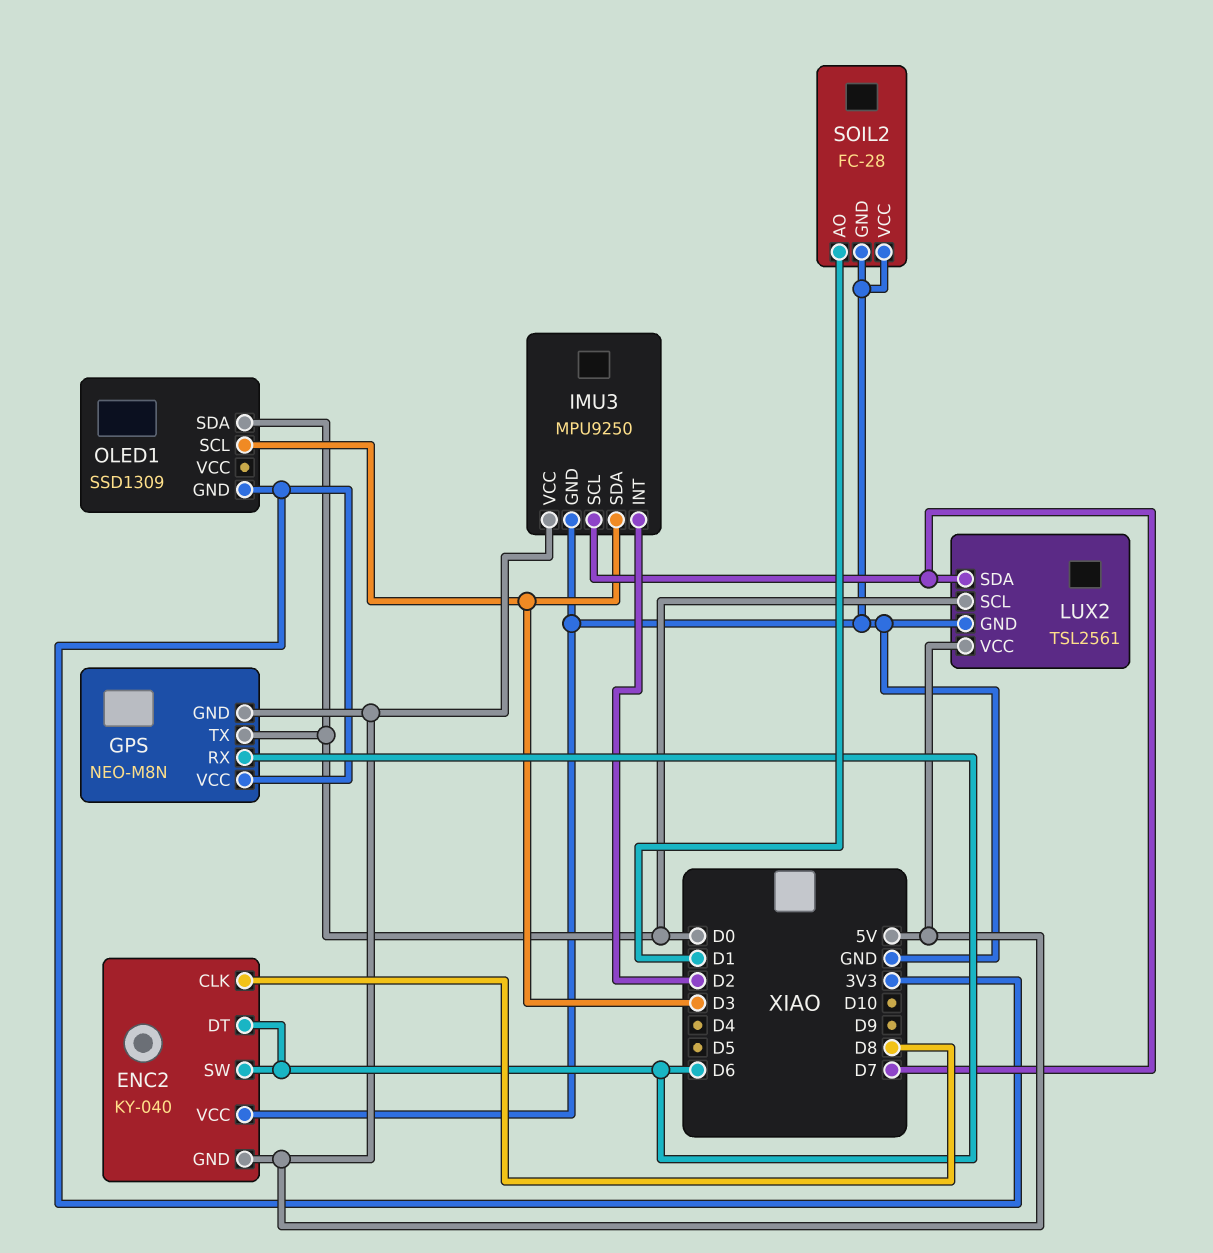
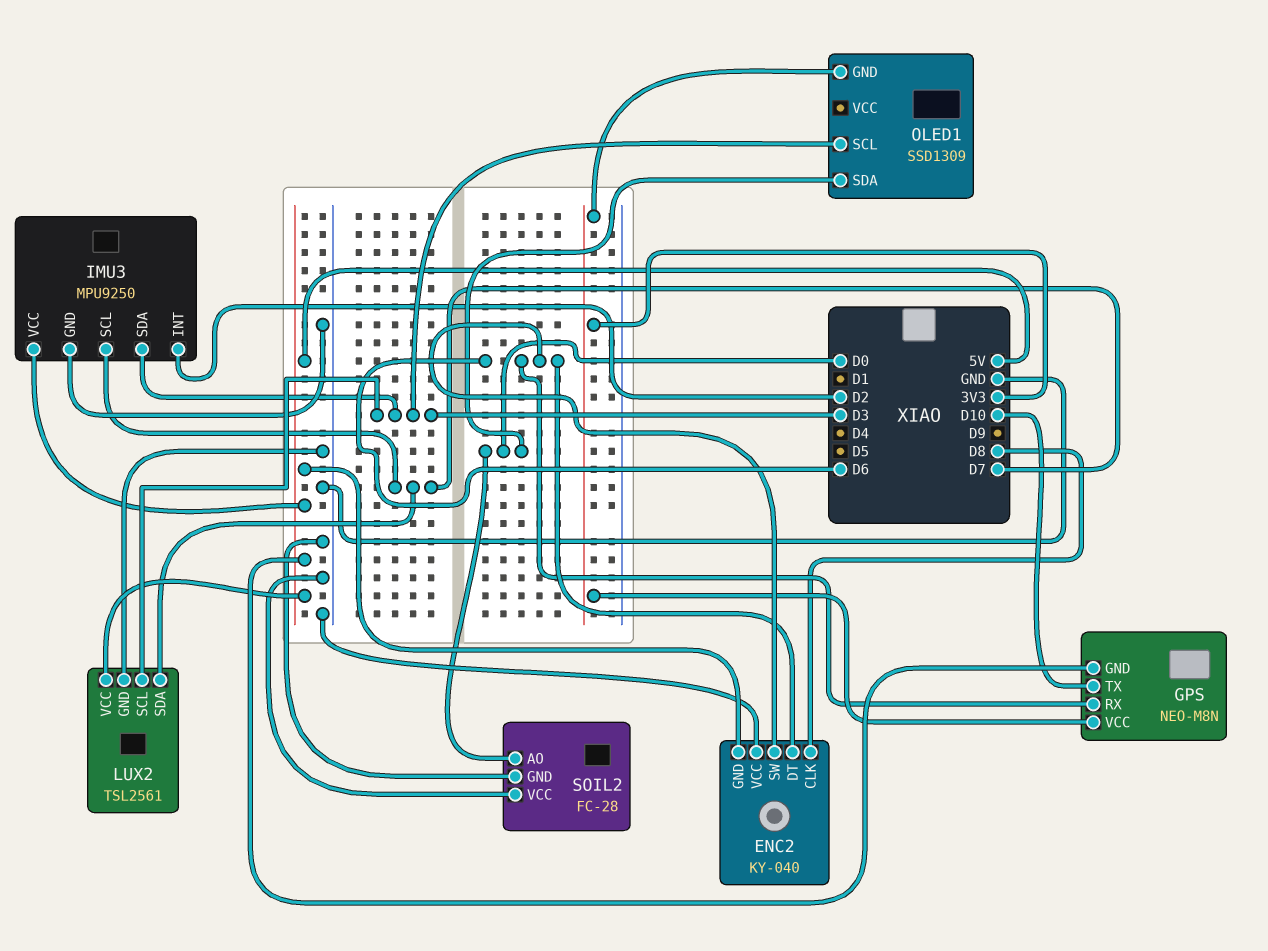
GPS pin TX: D0 -> D10
LUX2 pin SCL: D0 -> D3
SOIL2 pin AO: D1 -> D0

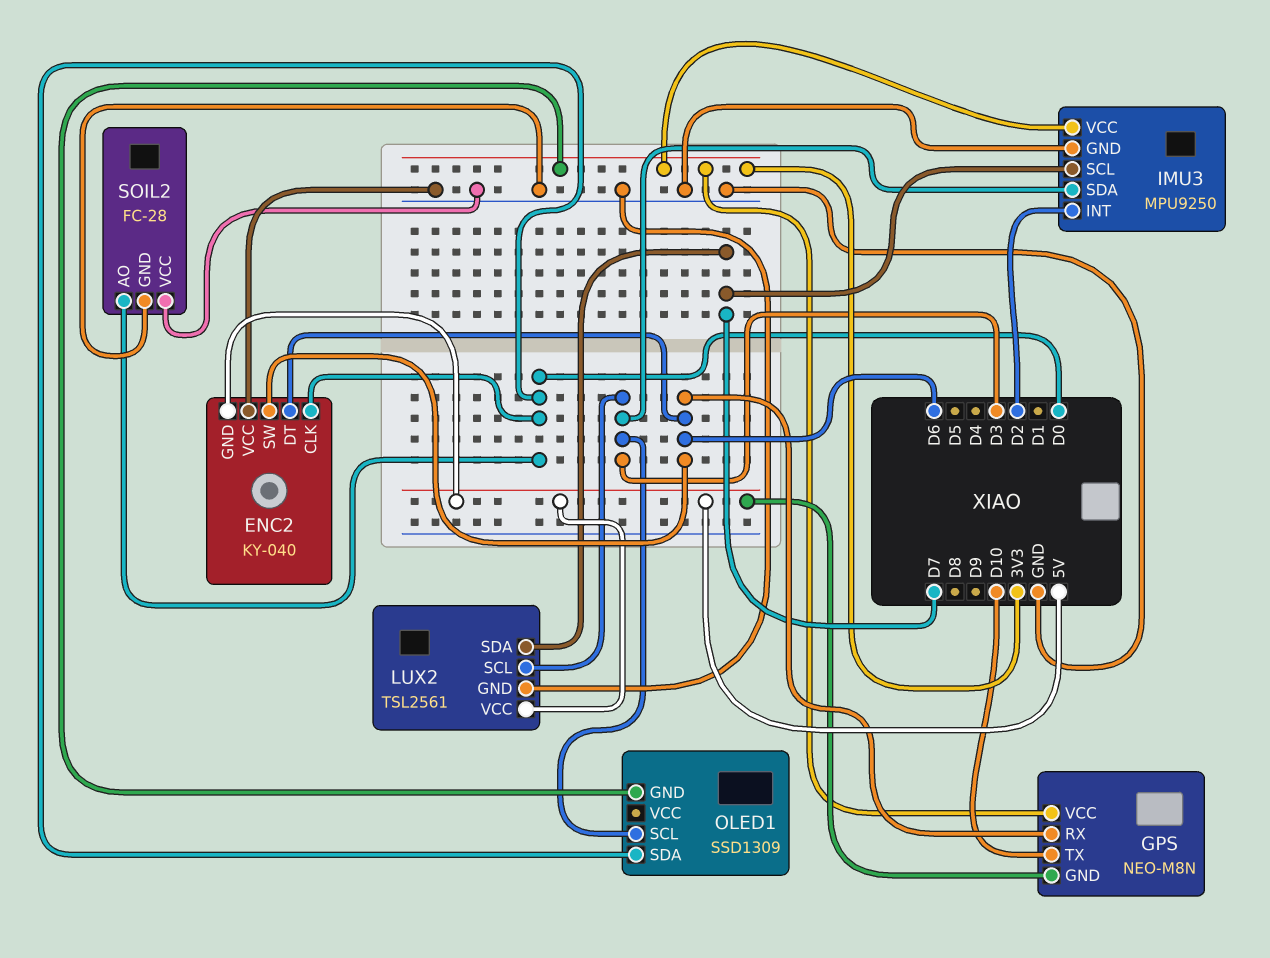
ENC2 pin CLK: D8 -> D0
IMU3 pin VCC: 5V -> 3V3

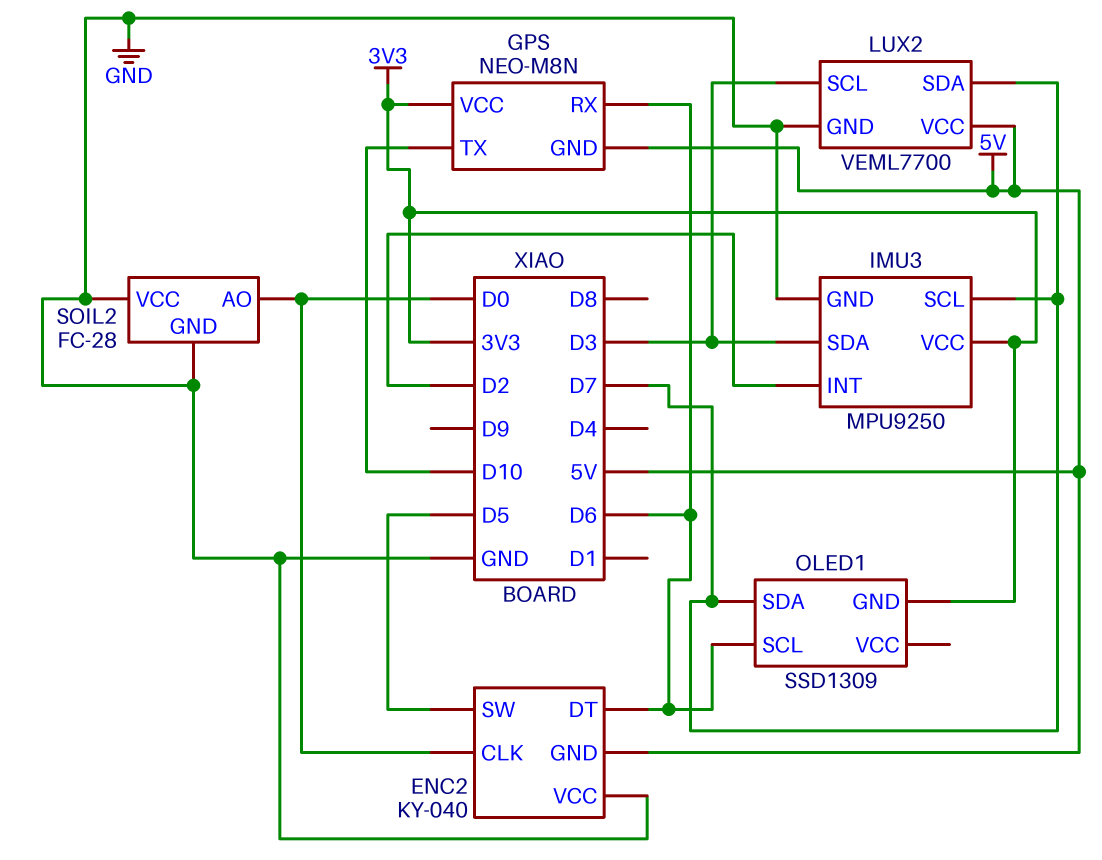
ENC2 pin SW: D6 -> D5
LUX2: TSL2561 -> VEML7700
OLED1 pin SCL: D3 -> D6
OLED1 pin SDA: D0 -> D7

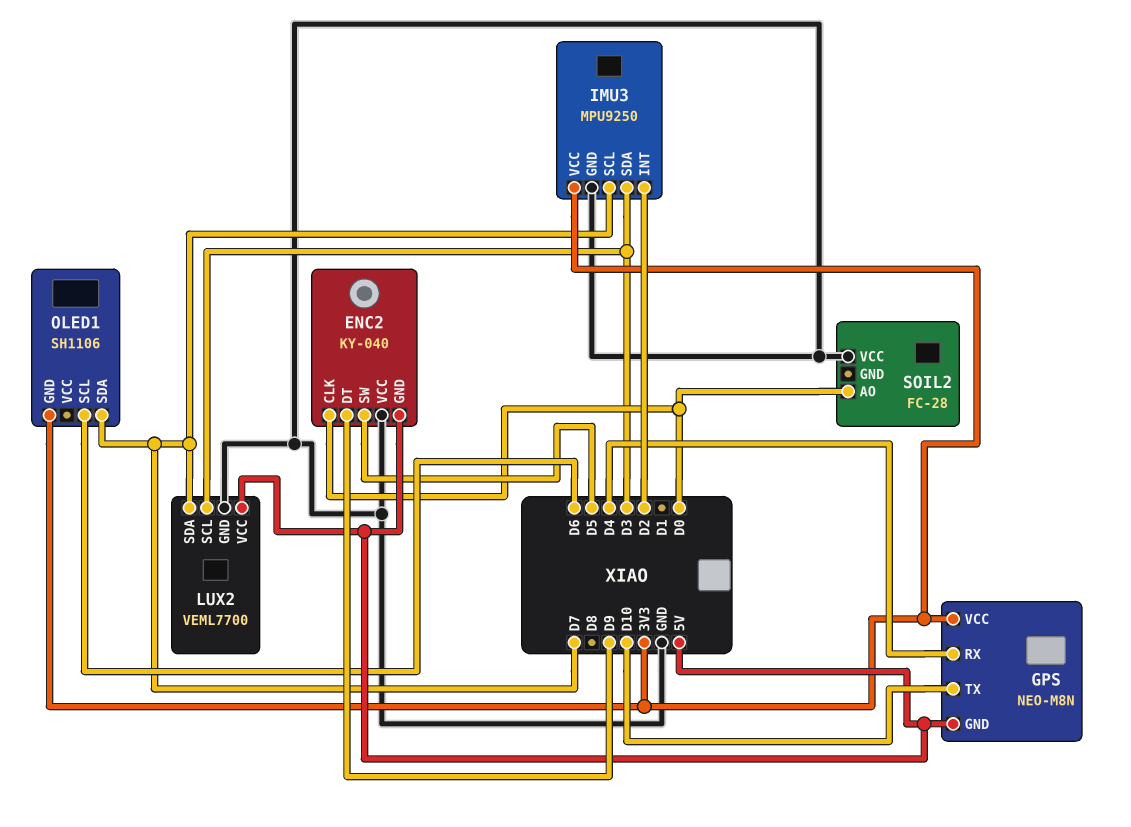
ENC2 pin DT: D6 -> D9
GPS pin RX: D6 -> D4
OLED1: SSD1309 -> SH1106
SOIL2 pin GND: GND -> none

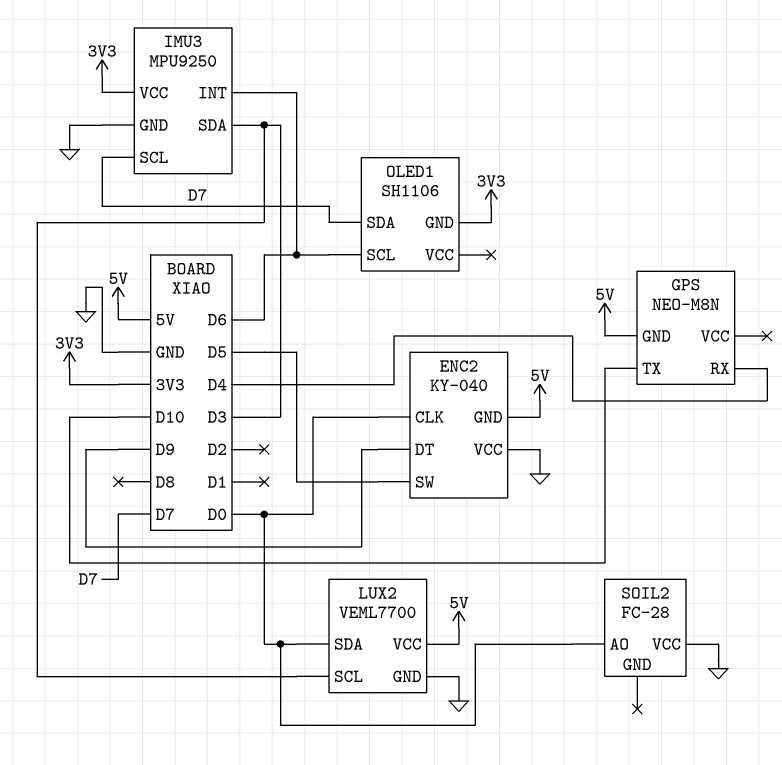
GPS pin VCC: 3V3 -> none
IMU3 pin INT: D2 -> D6
LUX2 pin SDA: D7 -> D0

